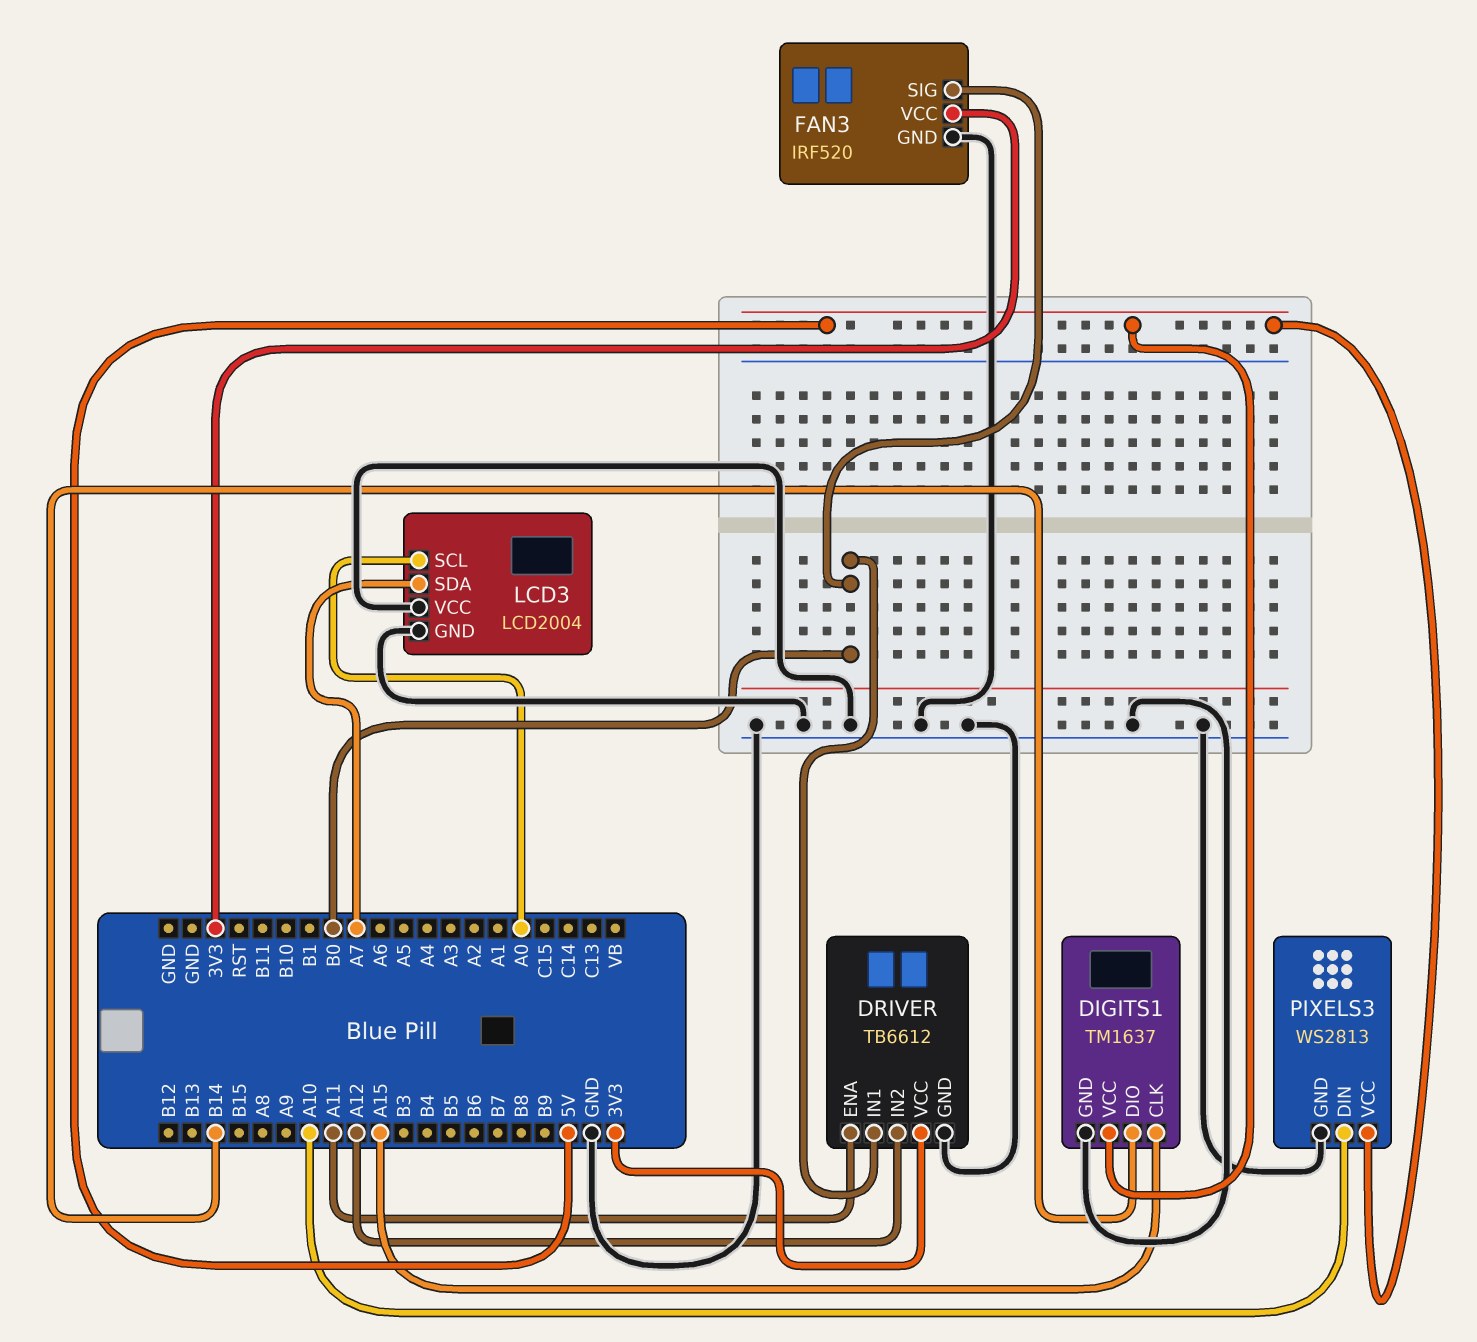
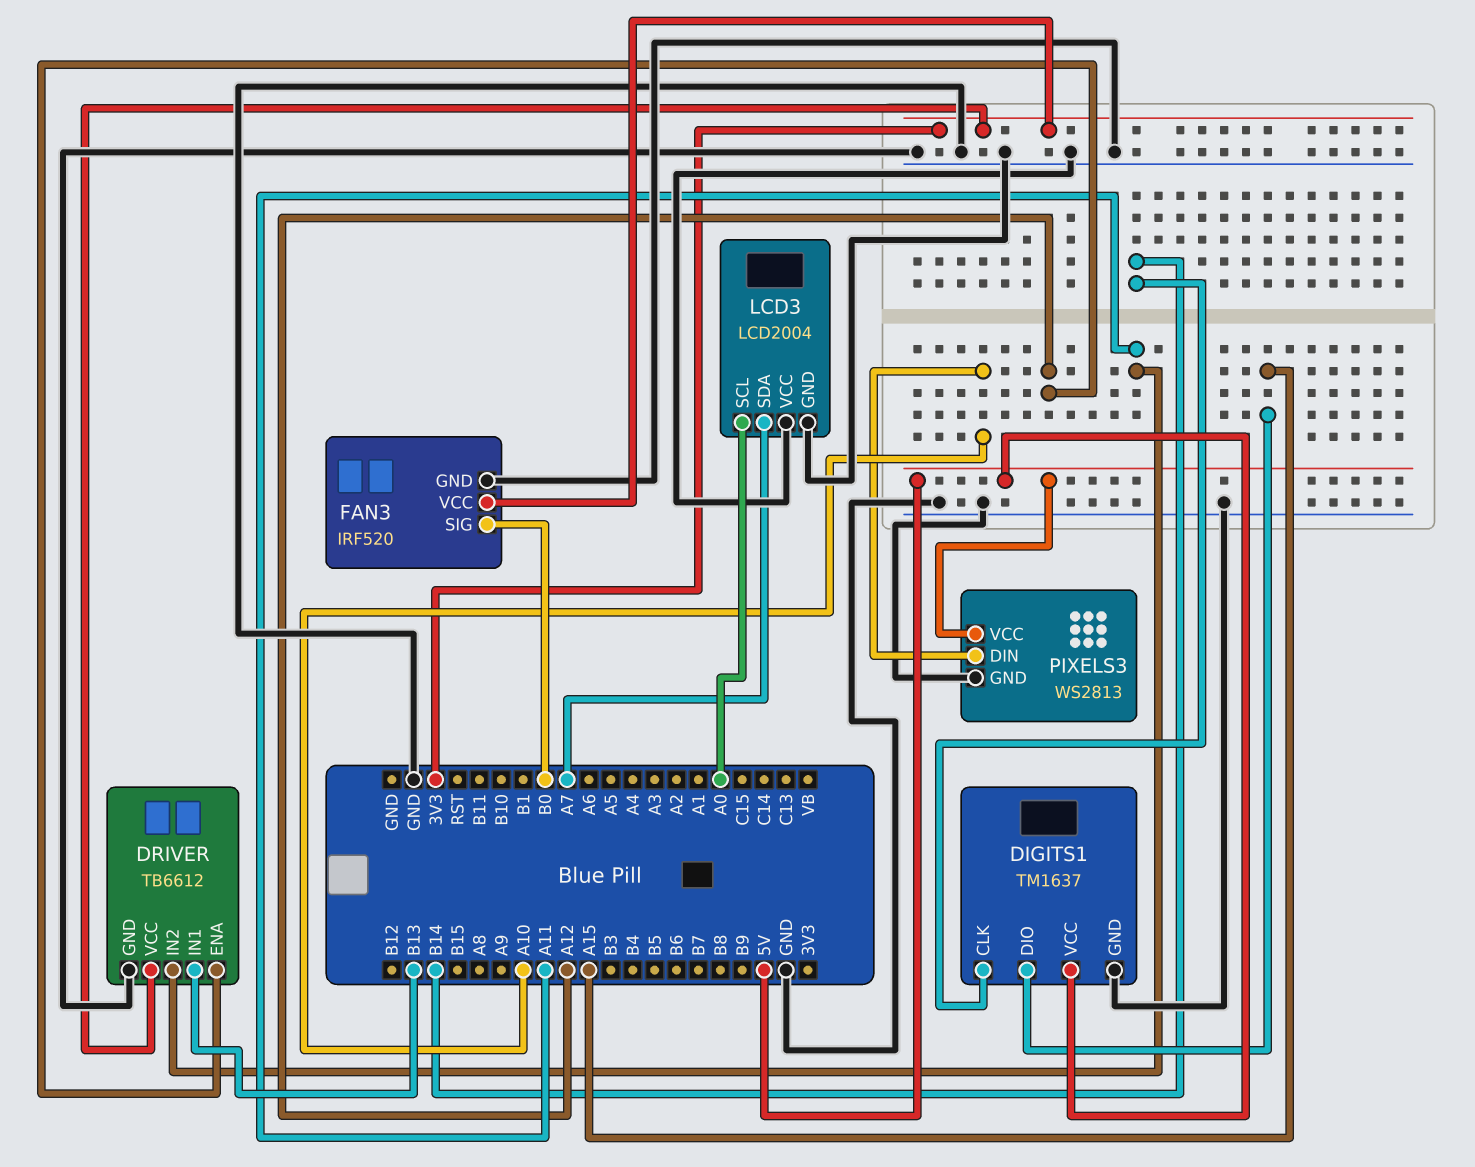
DIGITS1 pin CLK: A15 -> B14
DIGITS1 pin DIO: B14 -> A15
DRIVER pin ENA: A11 -> A12
DRIVER pin IN1: B0 -> B13
DRIVER pin IN2: A12 -> A11

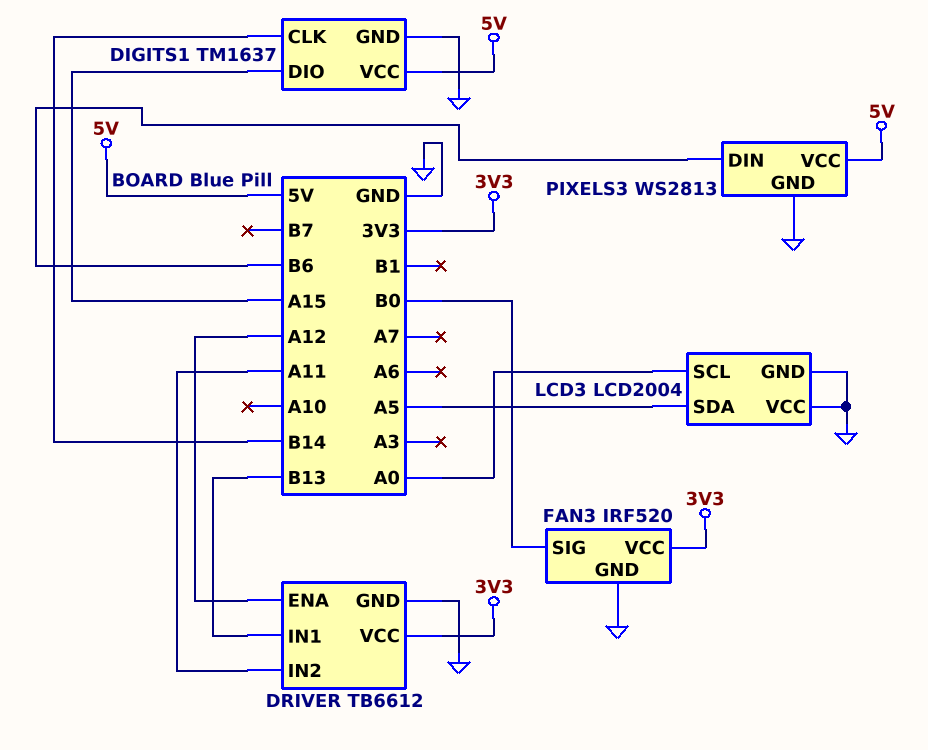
LCD3 pin SDA: A7 -> A5
PIXELS3 pin DIN: A10 -> B6

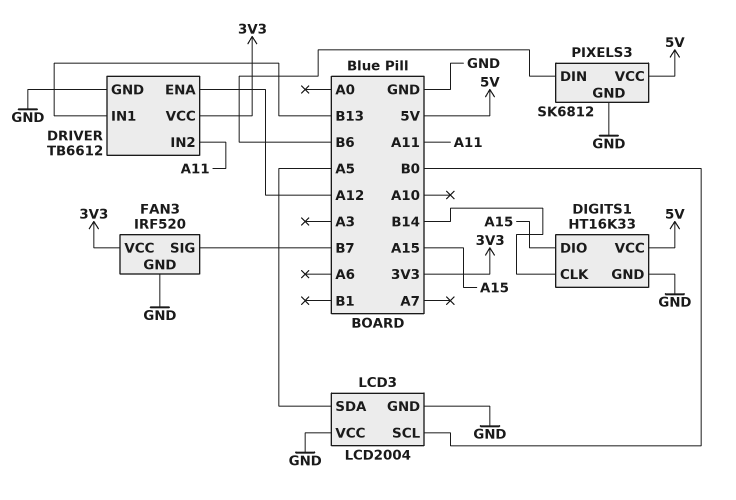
DIGITS1: TM1637 -> HT16K33
FAN3 pin SIG: B0 -> B7
LCD3 pin SCL: A0 -> B0
PIXELS3: WS2813 -> SK6812

